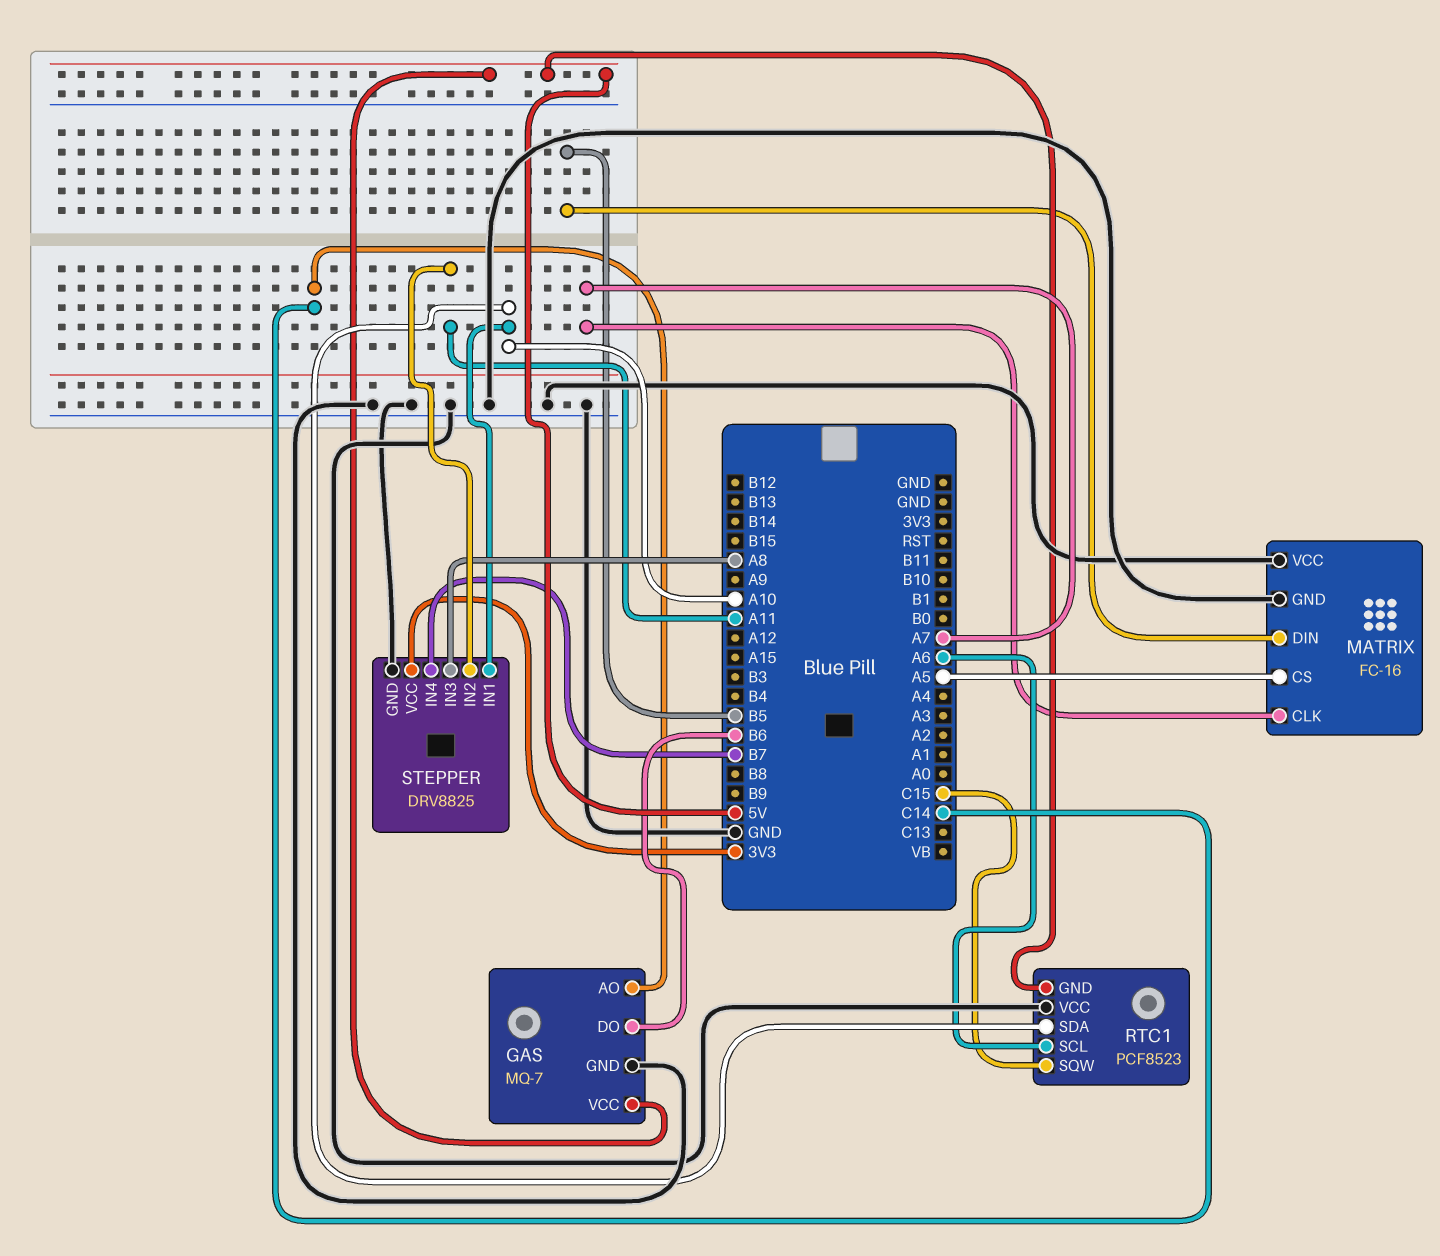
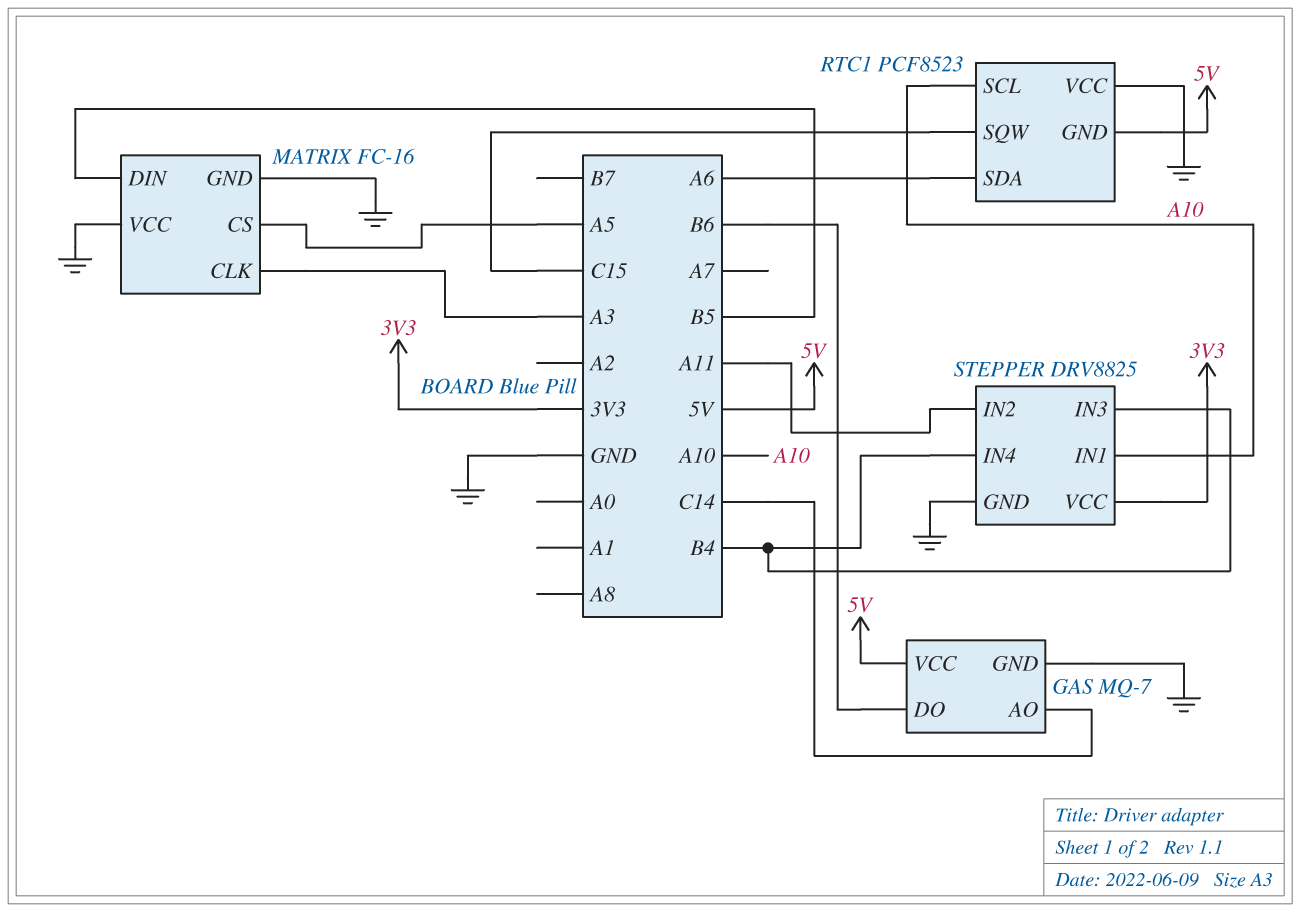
MATRIX pin CLK: A7 -> A3
RTC1 pin SCL: A6 -> A10
RTC1 pin SDA: A10 -> A6
STEPPER pin IN3: A8 -> B4
STEPPER pin IN4: B7 -> B4

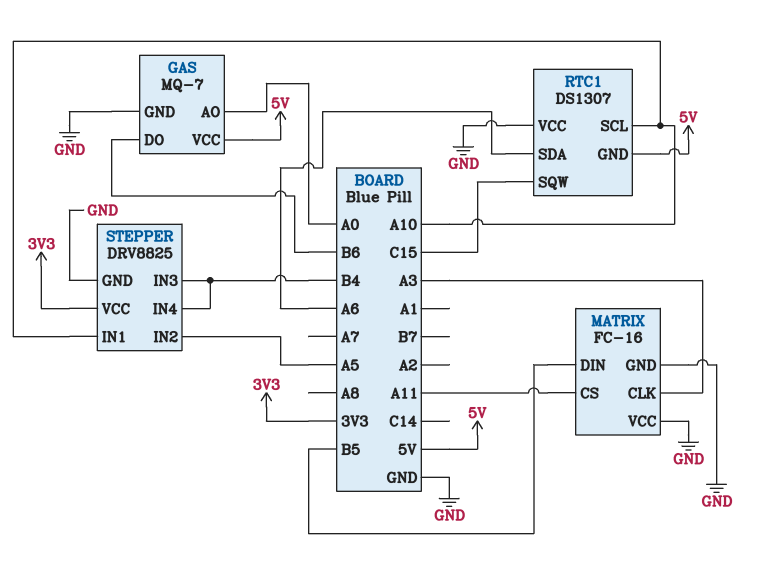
GAS pin AO: C14 -> A0
MATRIX pin CS: A5 -> A11
RTC1: PCF8523 -> DS1307
STEPPER pin IN2: A11 -> A5

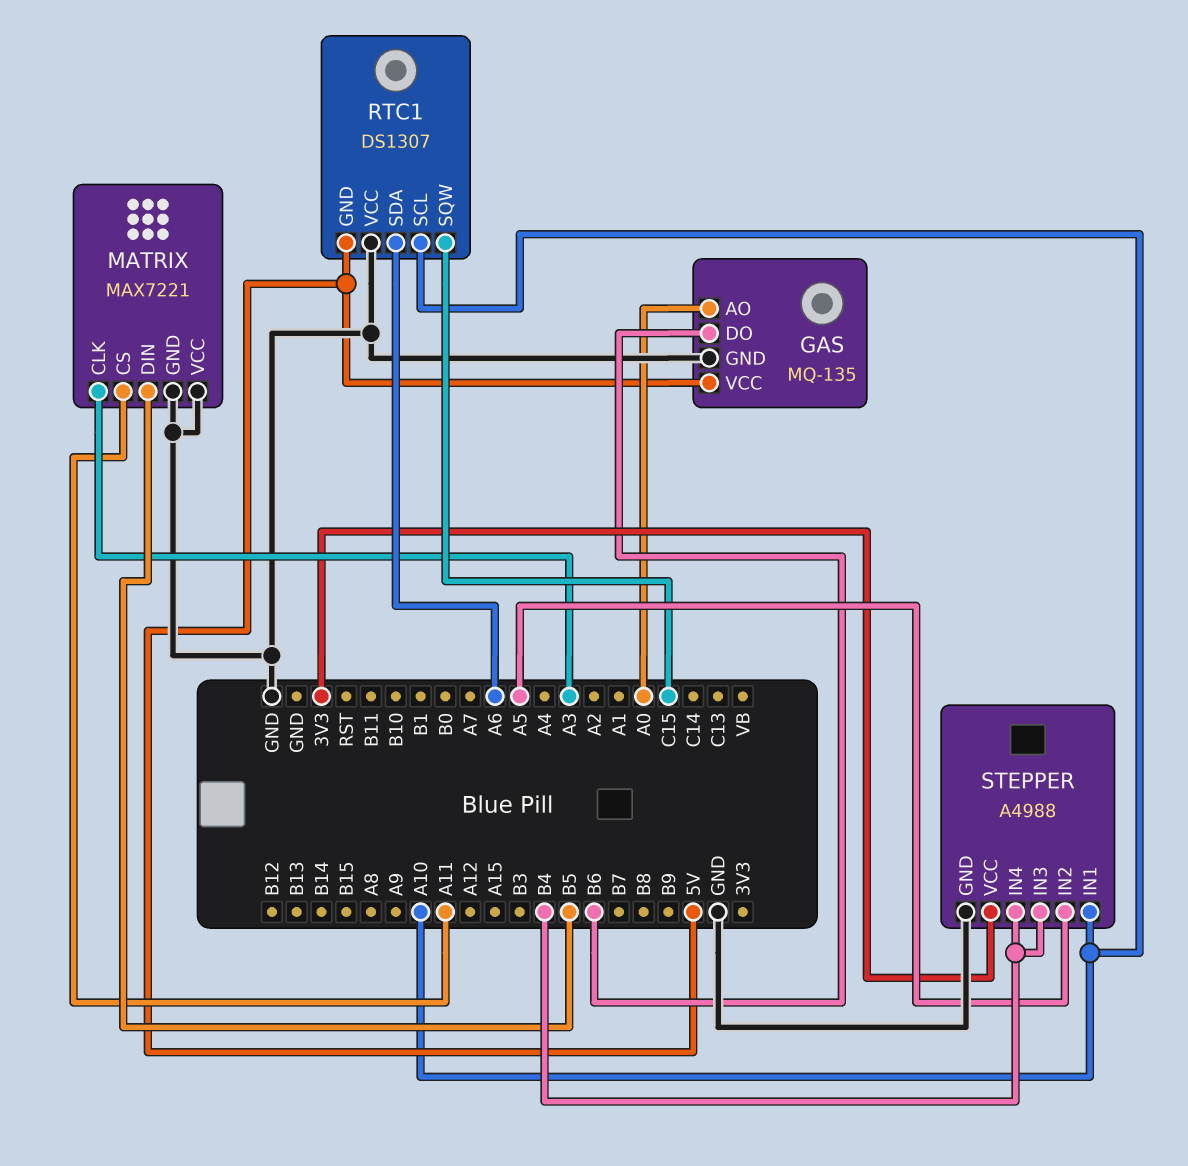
GAS: MQ-7 -> MQ-135
MATRIX: FC-16 -> MAX7221
STEPPER: DRV8825 -> A4988

